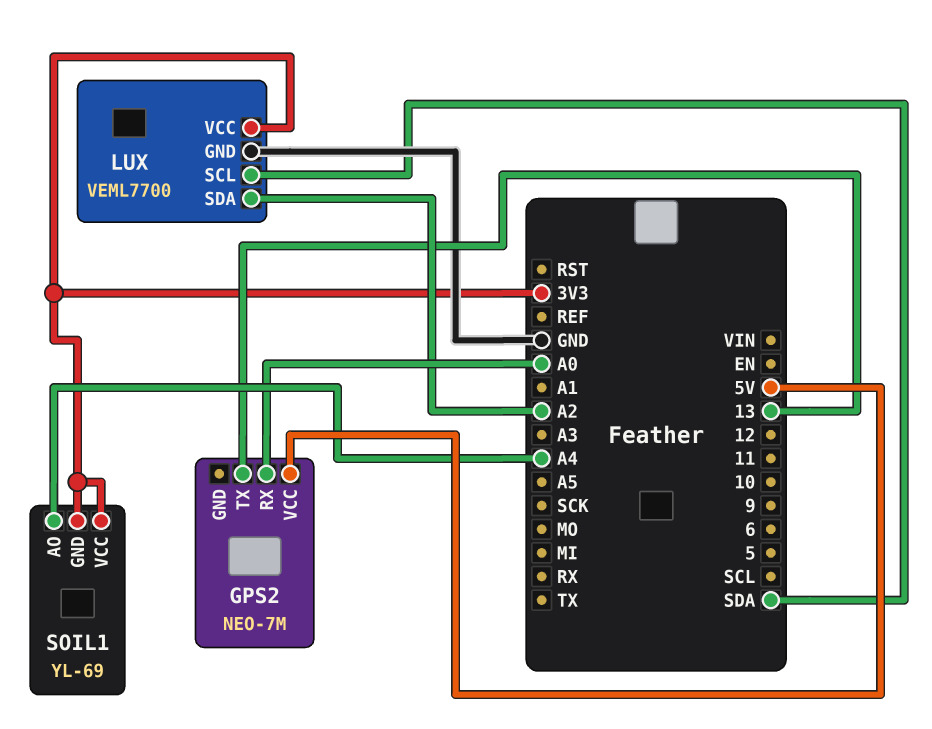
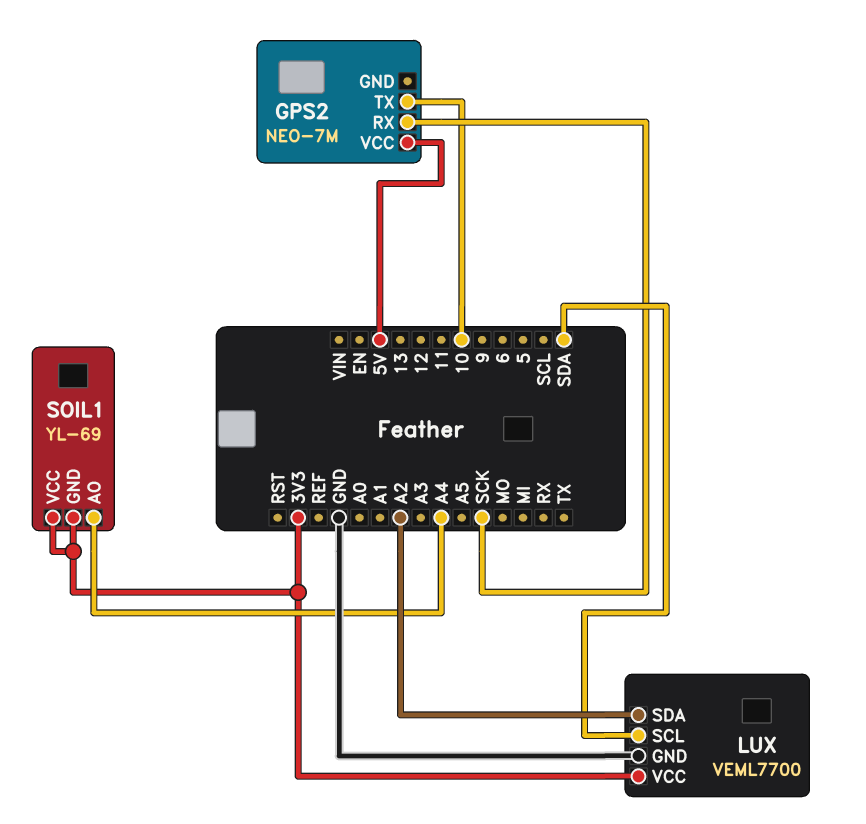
GPS2 pin RX: A0 -> SCK
GPS2 pin TX: 13 -> 10

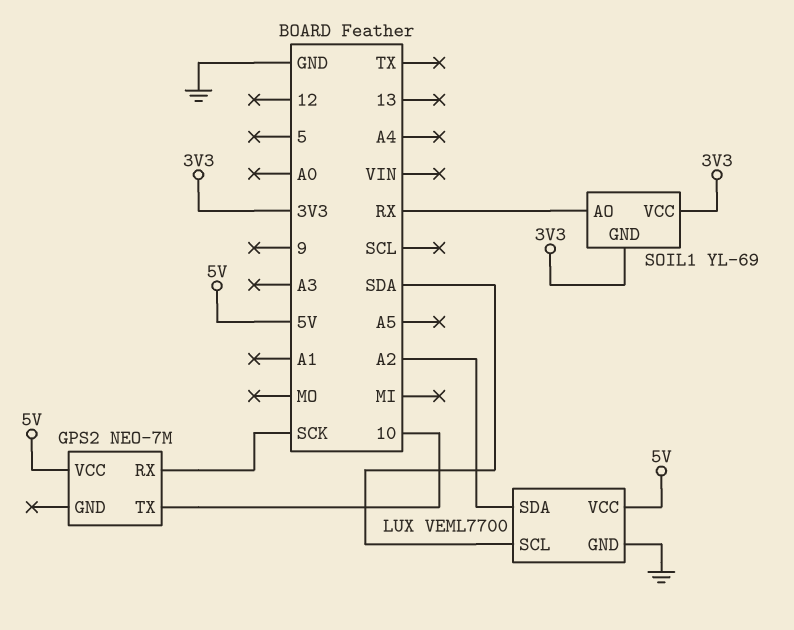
LUX pin VCC: 3V3 -> 5V
SOIL1 pin AO: A4 -> RX

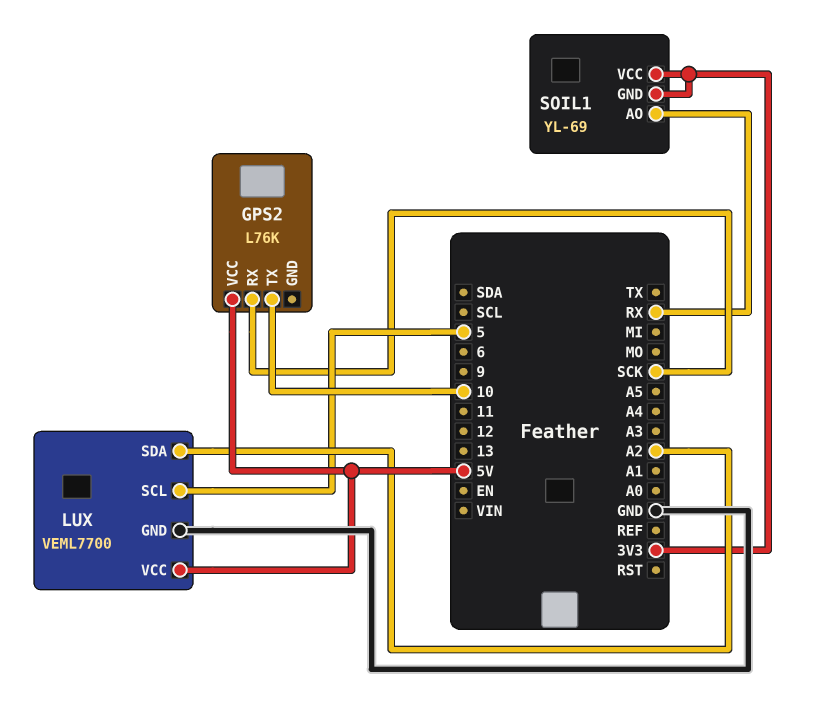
GPS2: NEO-7M -> L76K
LUX pin SCL: SDA -> 5

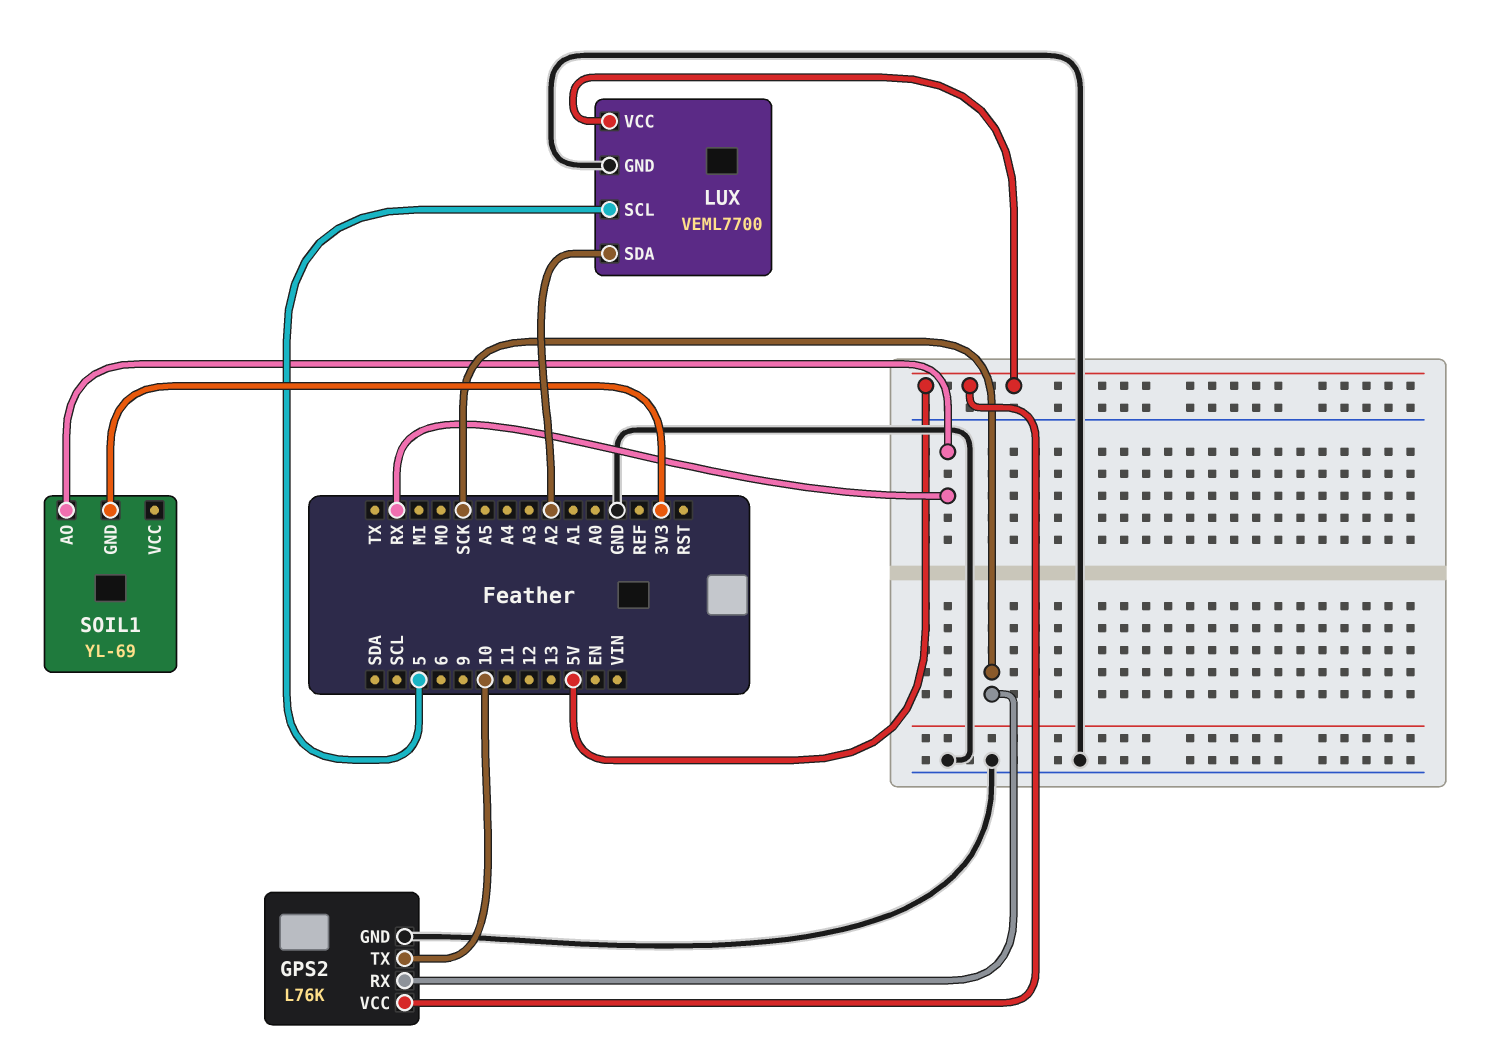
GPS2 pin GND: none -> GND
SOIL1 pin VCC: 3V3 -> none

